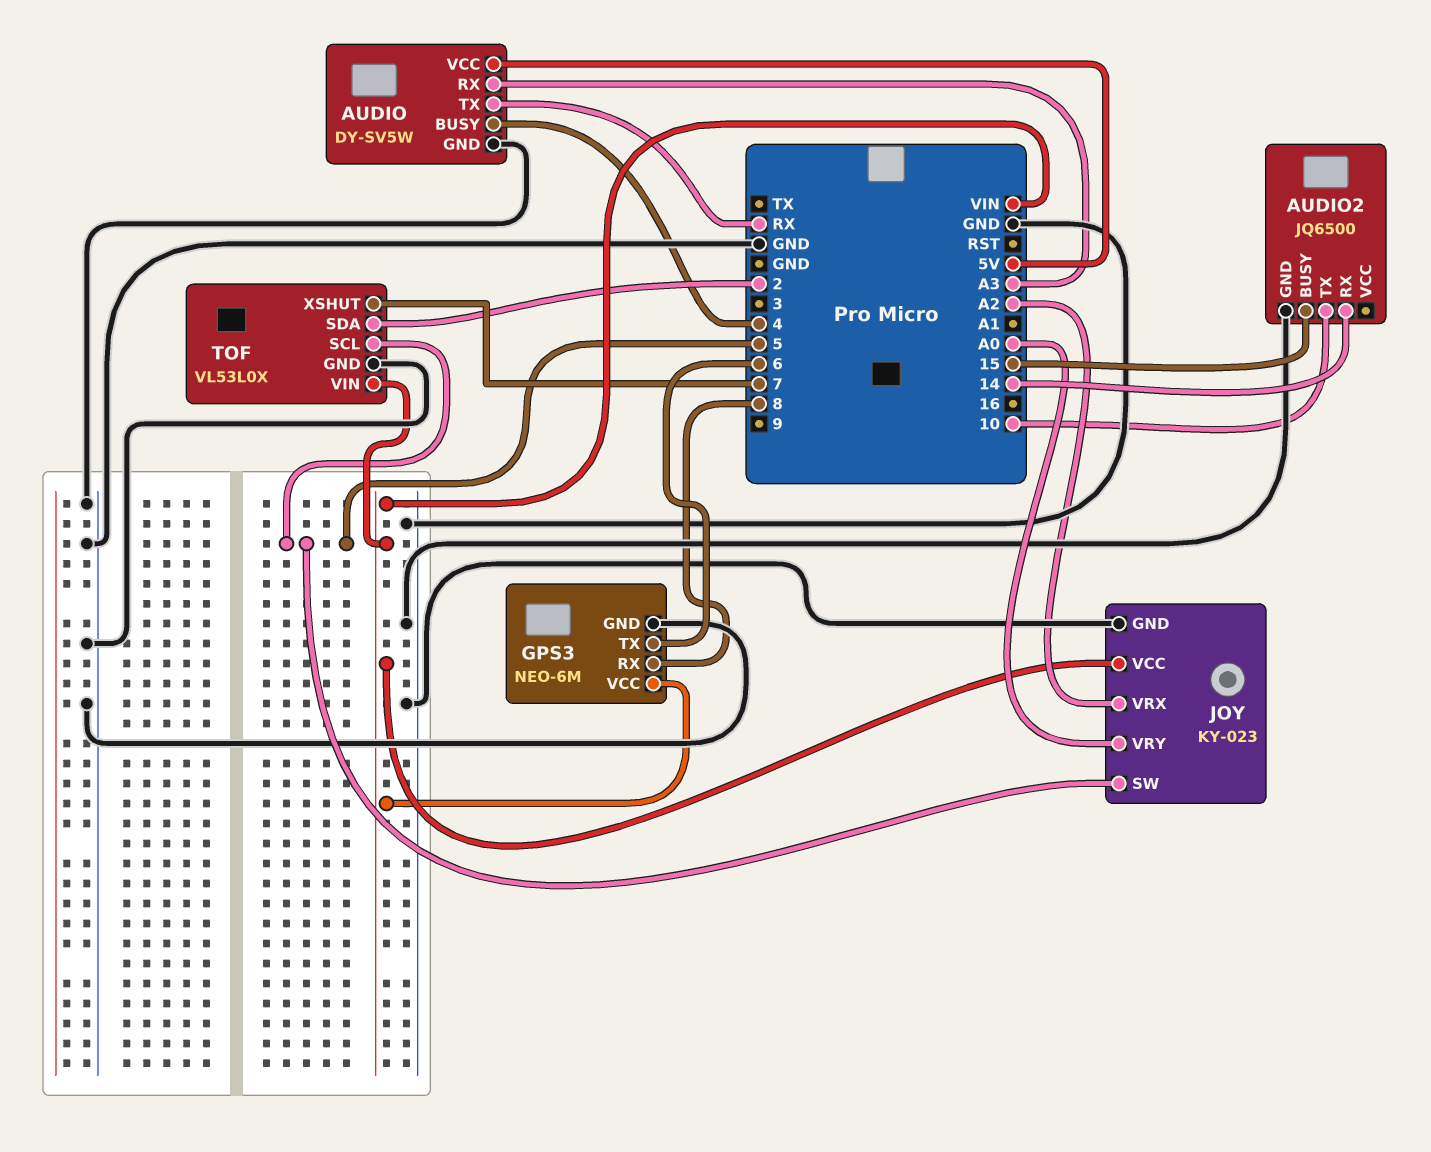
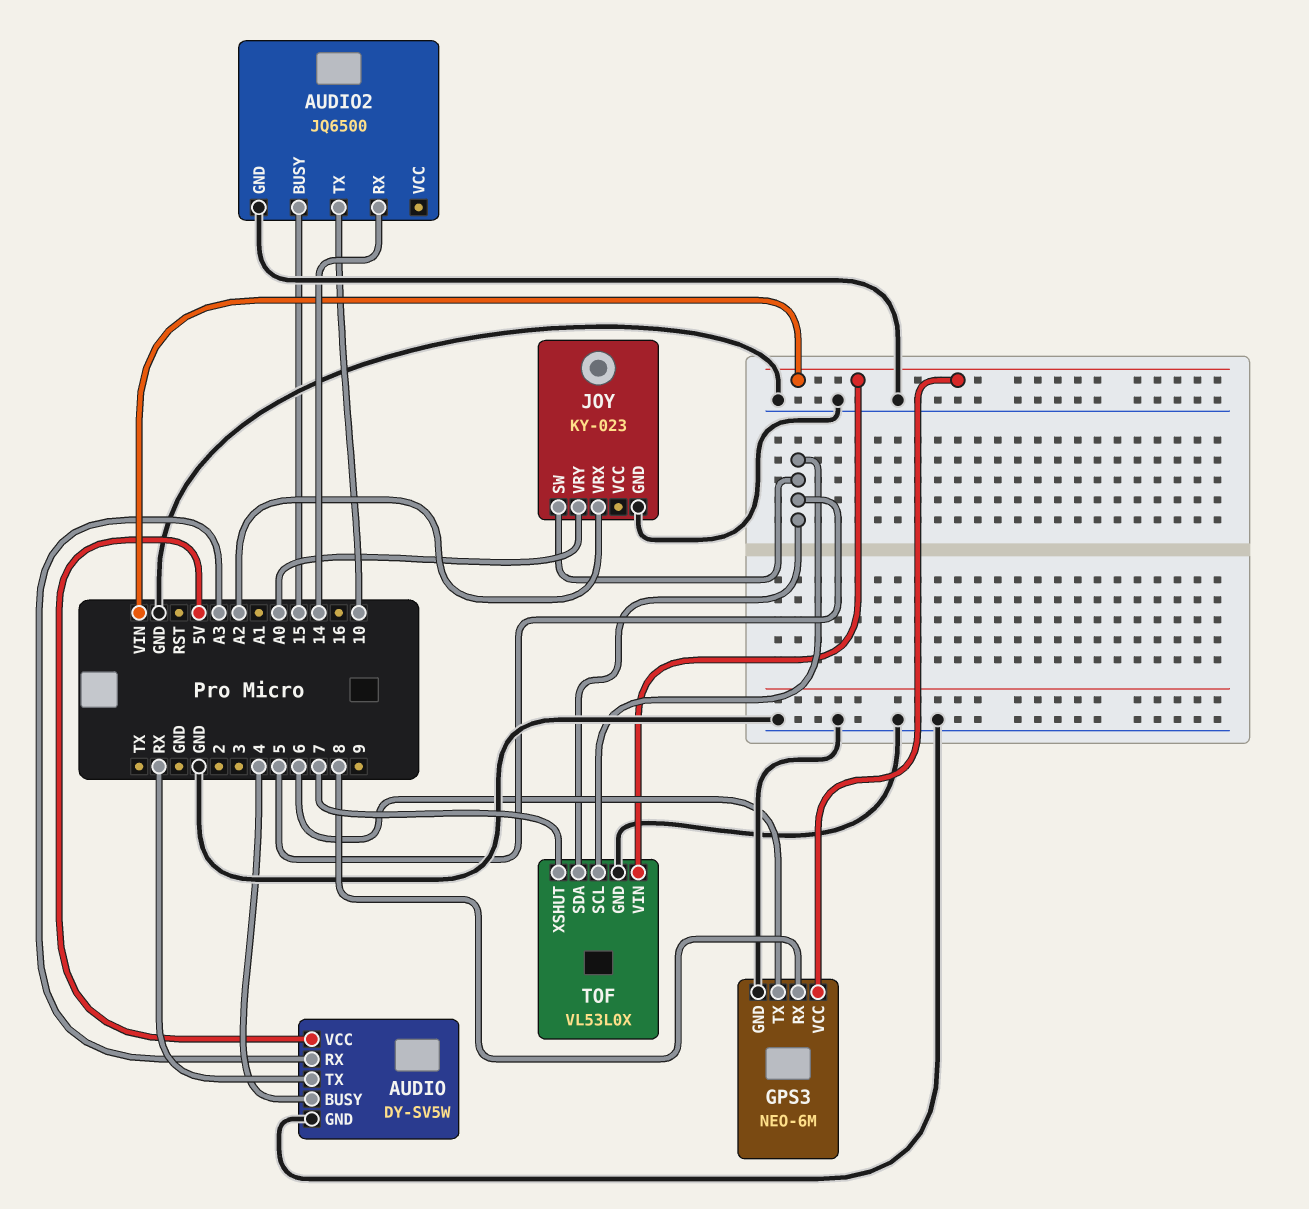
JOY pin VCC: VIN -> none
TOF pin SDA: 2 -> 5

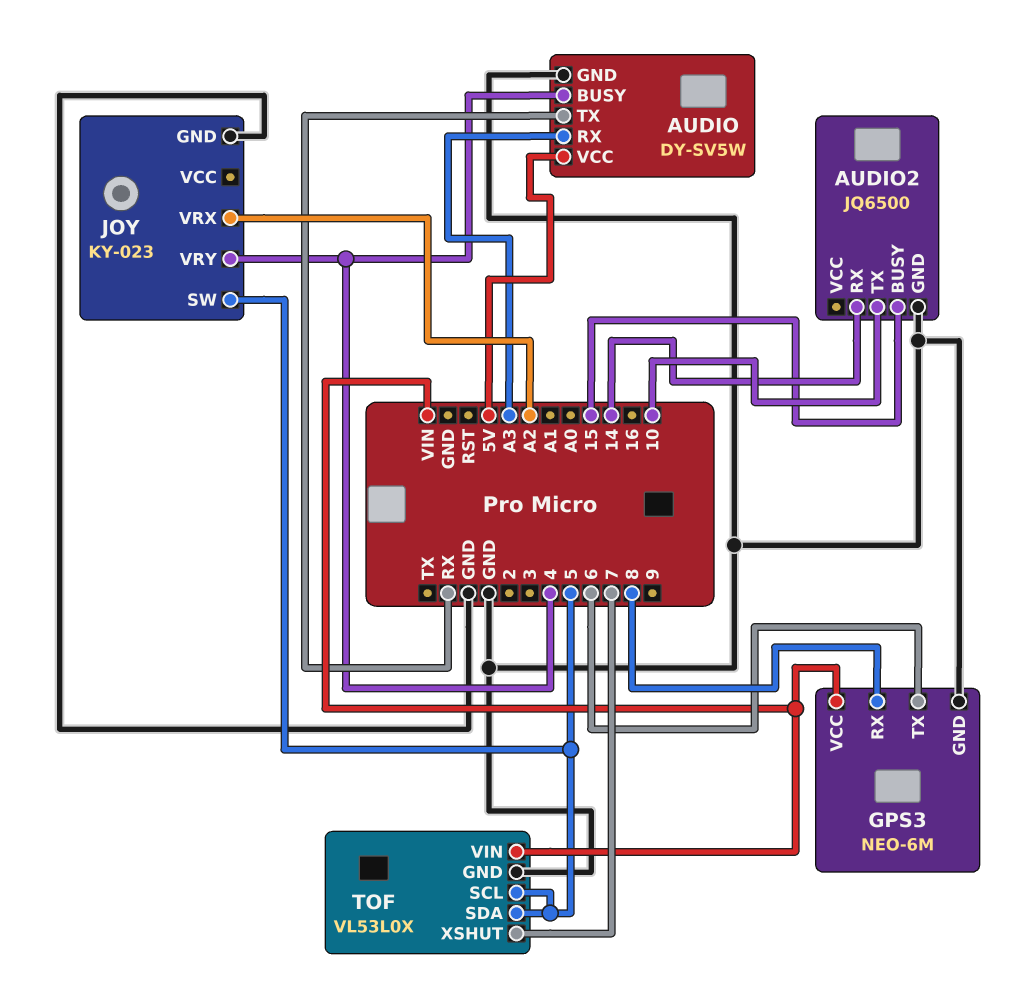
JOY pin VRY: A0 -> 4

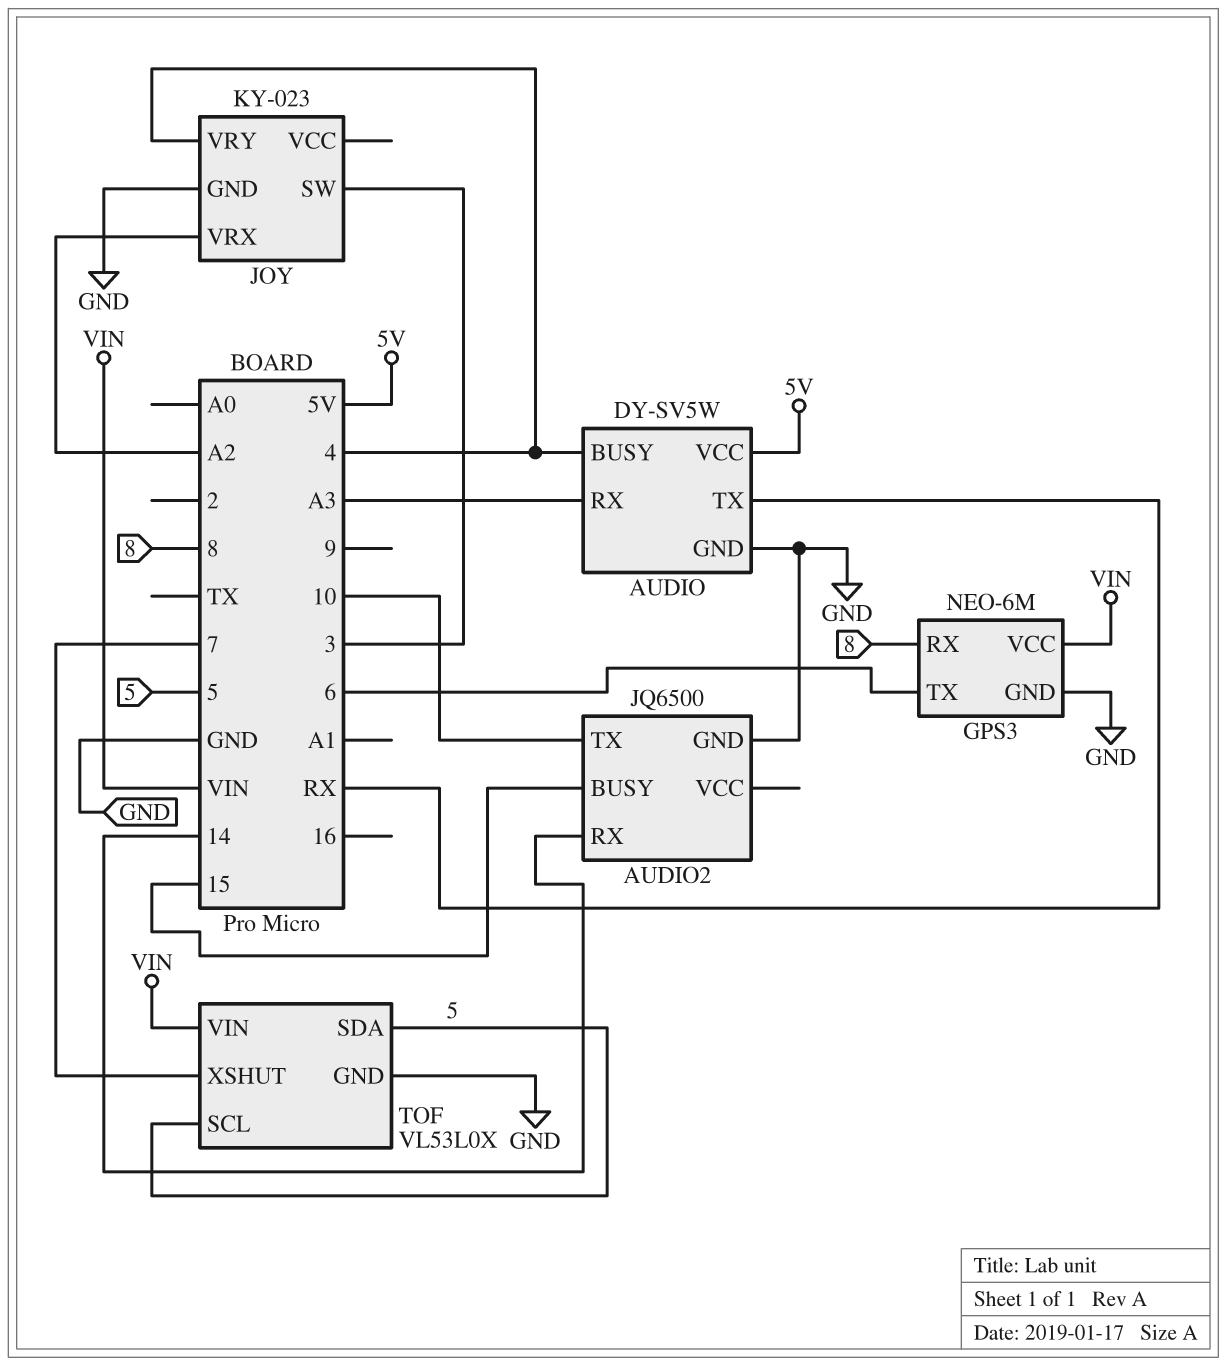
JOY pin SW: 5 -> 3

